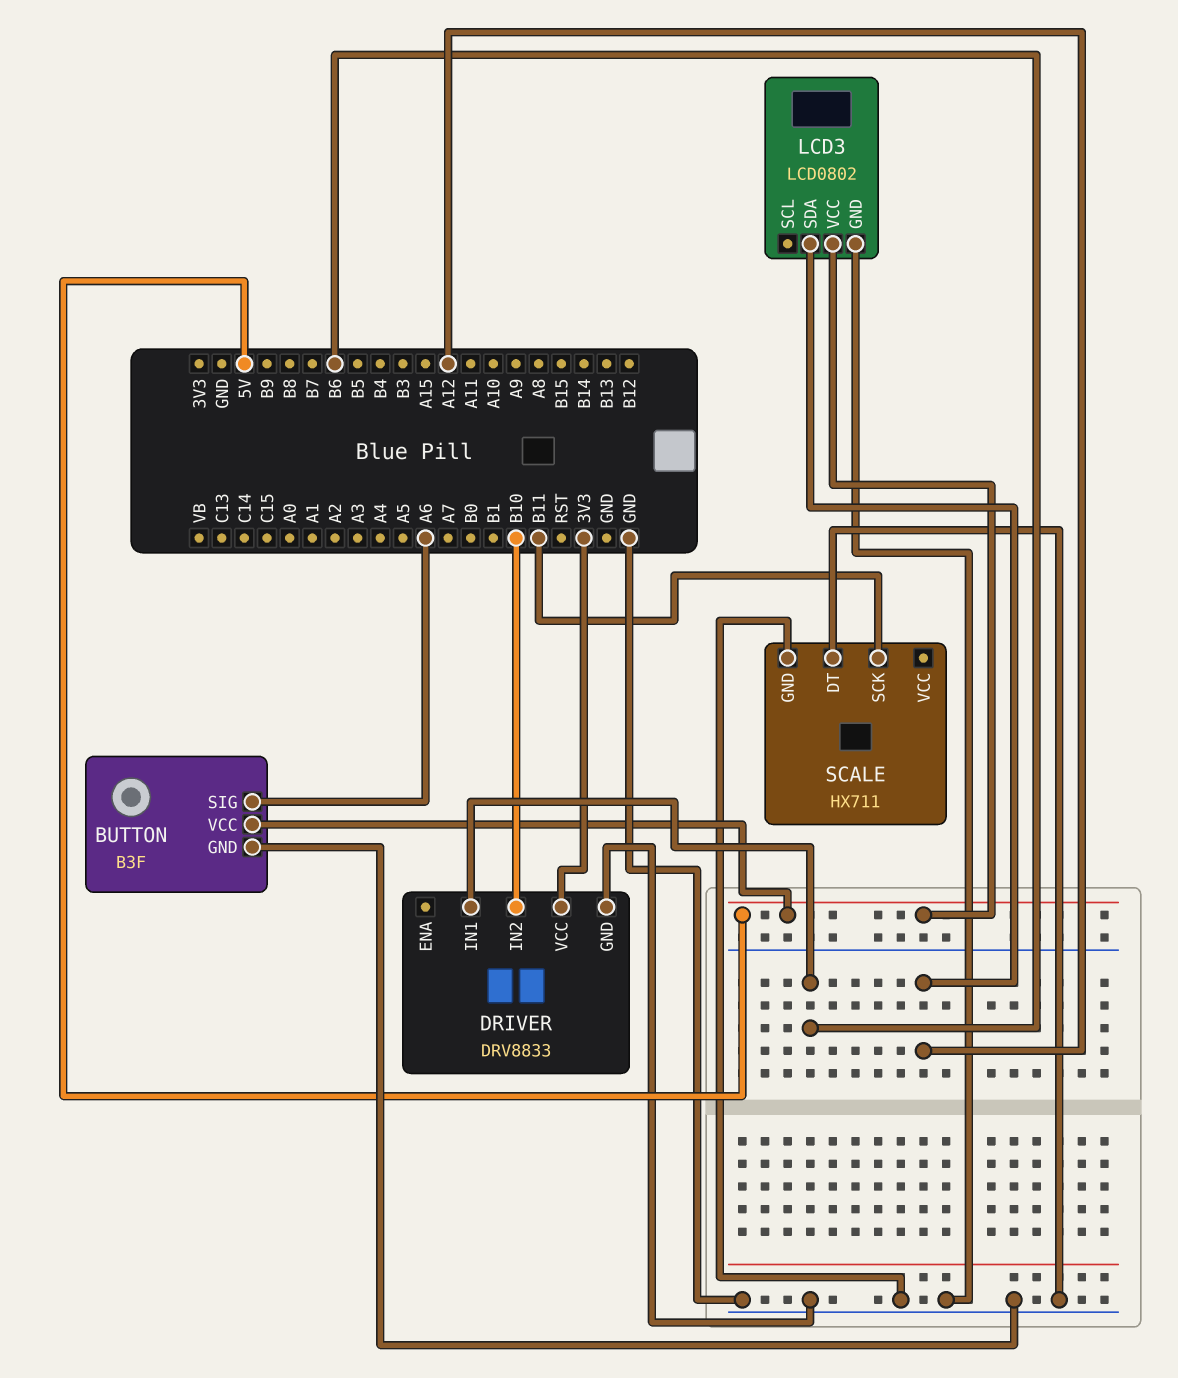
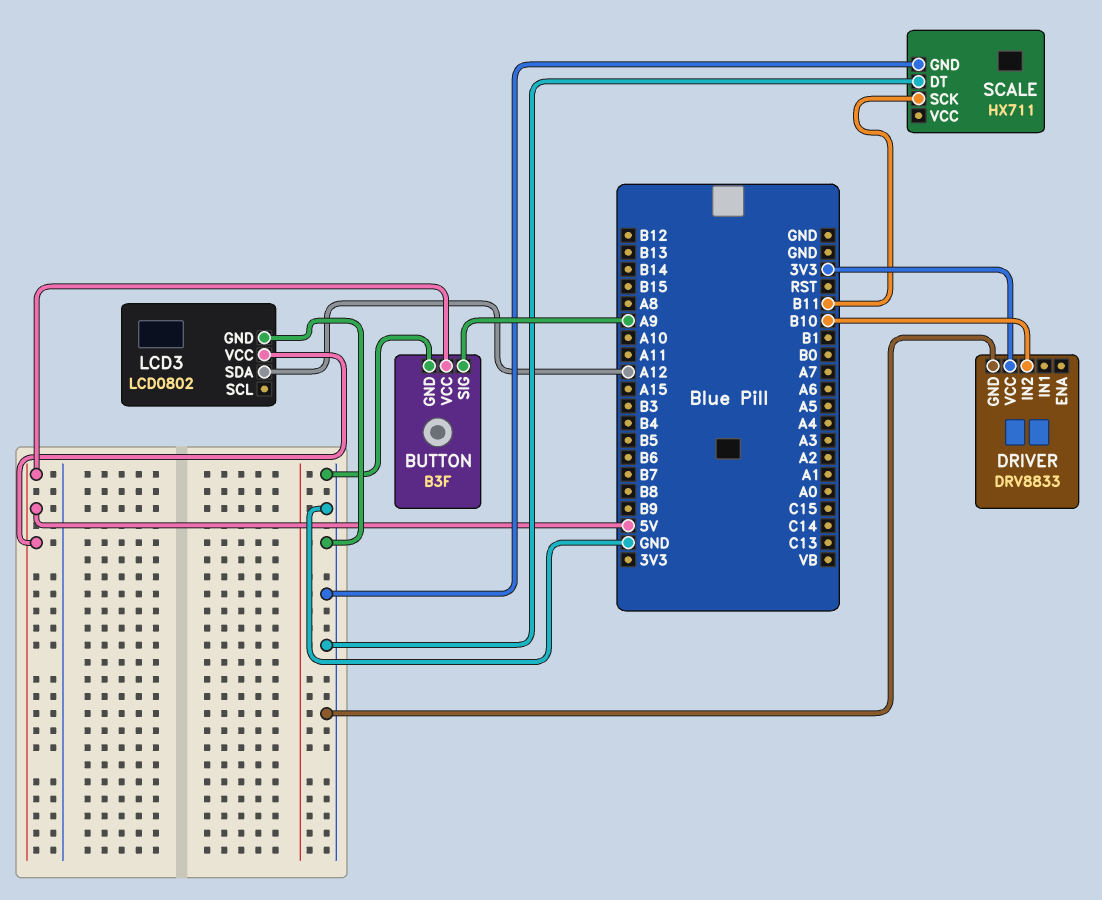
BUTTON pin SIG: A6 -> A9
DRIVER pin IN1: B6 -> none

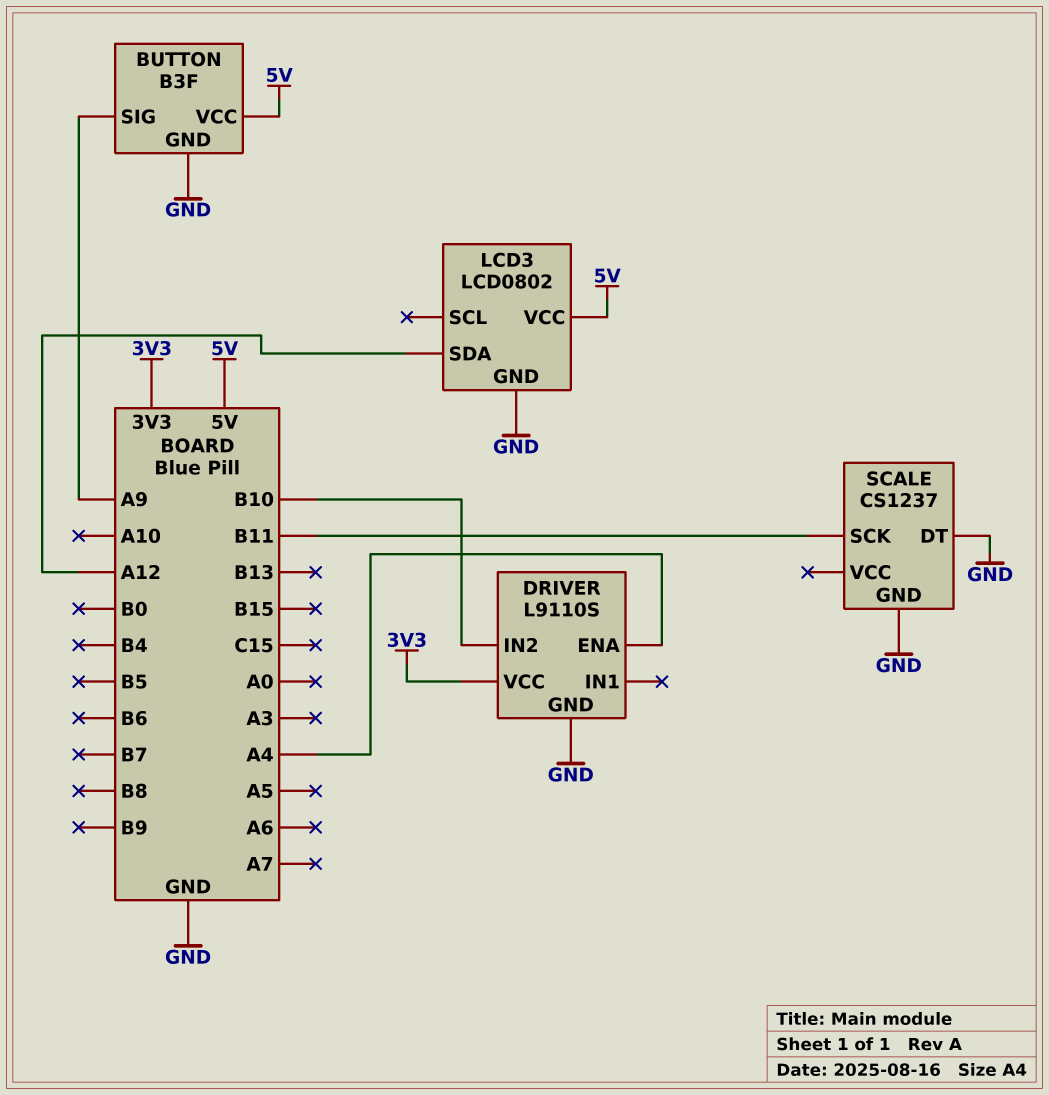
DRIVER: DRV8833 -> L9110S
DRIVER pin ENA: none -> A4
SCALE: HX711 -> CS1237

